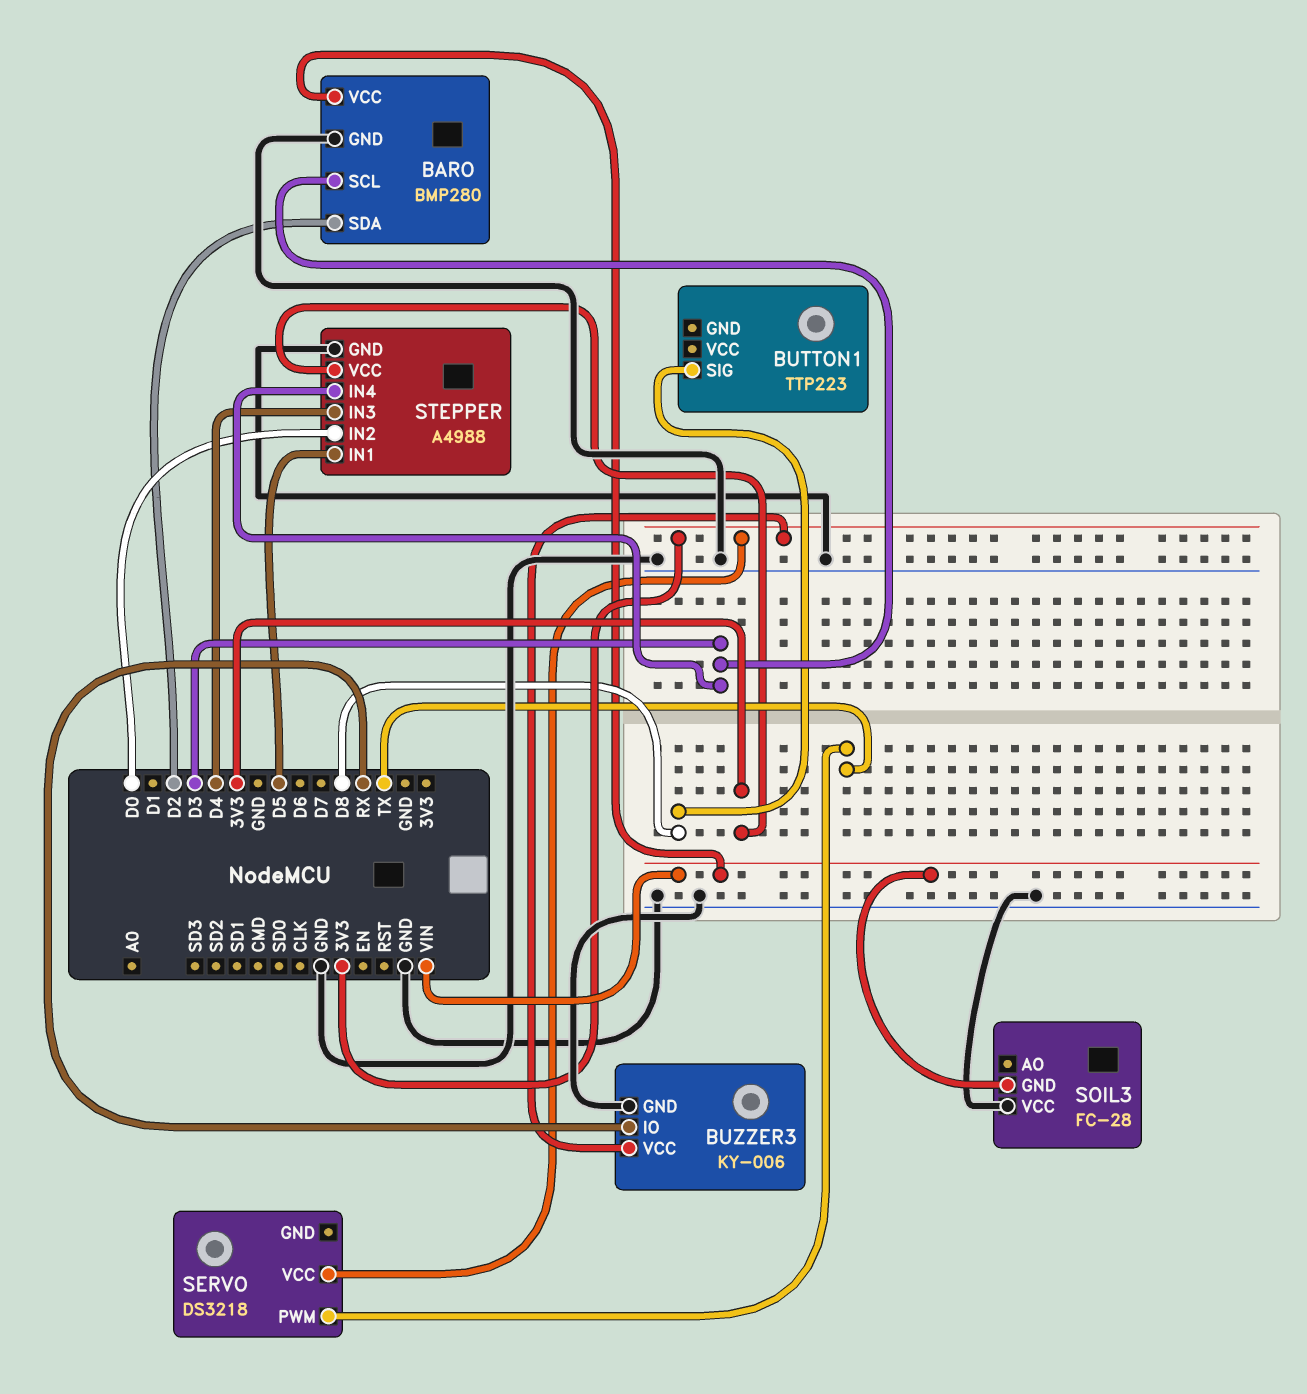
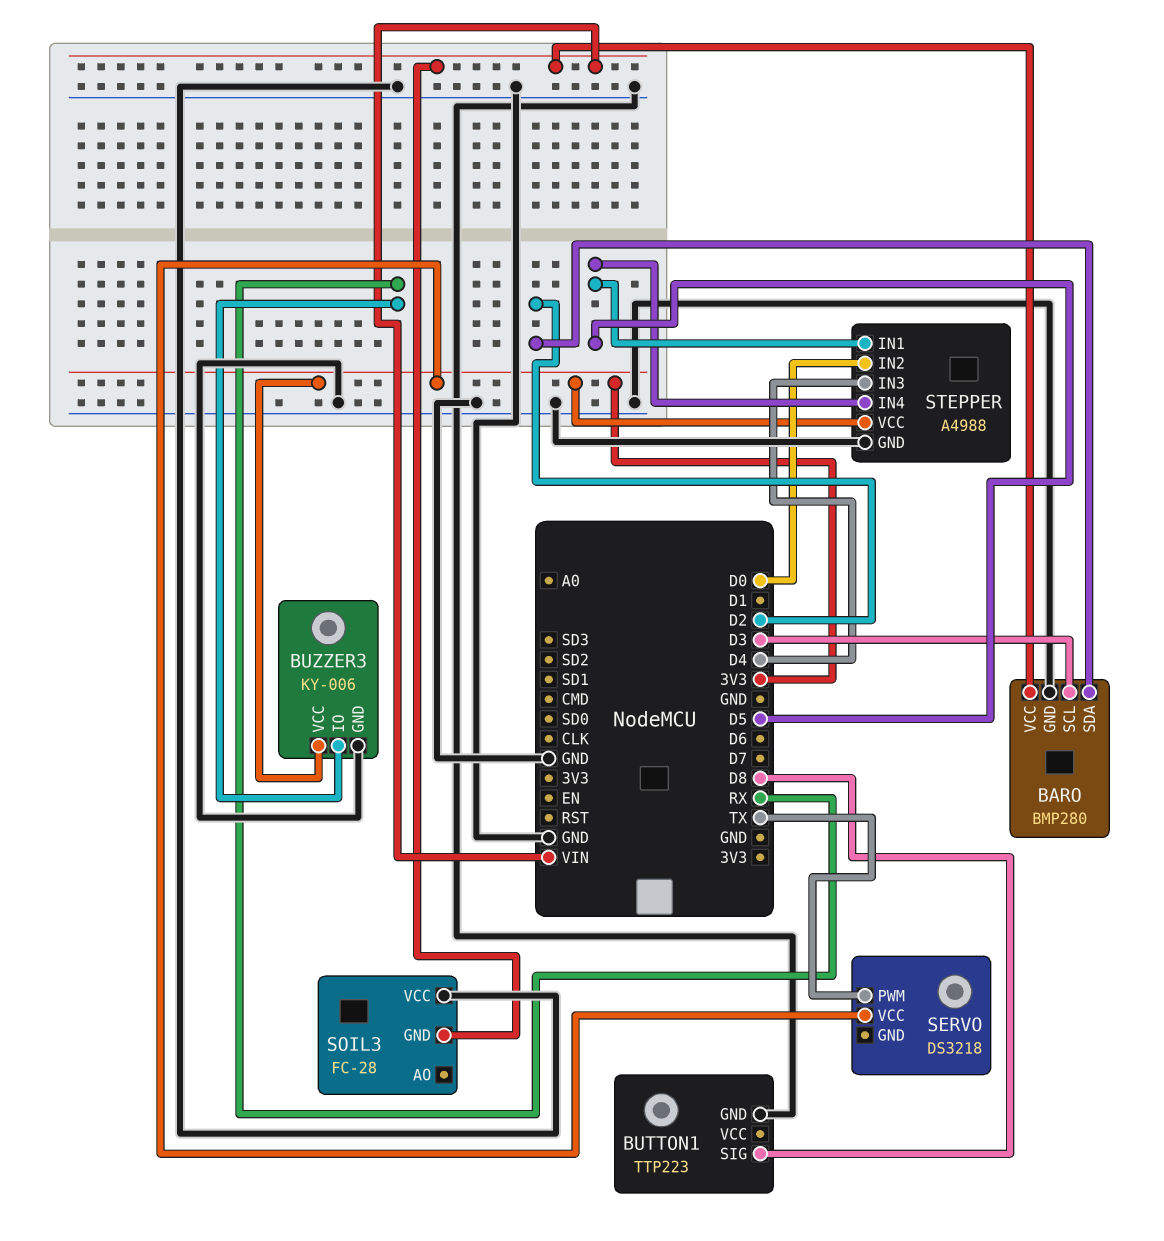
BUTTON1 pin GND: none -> GND
STEPPER pin IN4: D3 -> D5

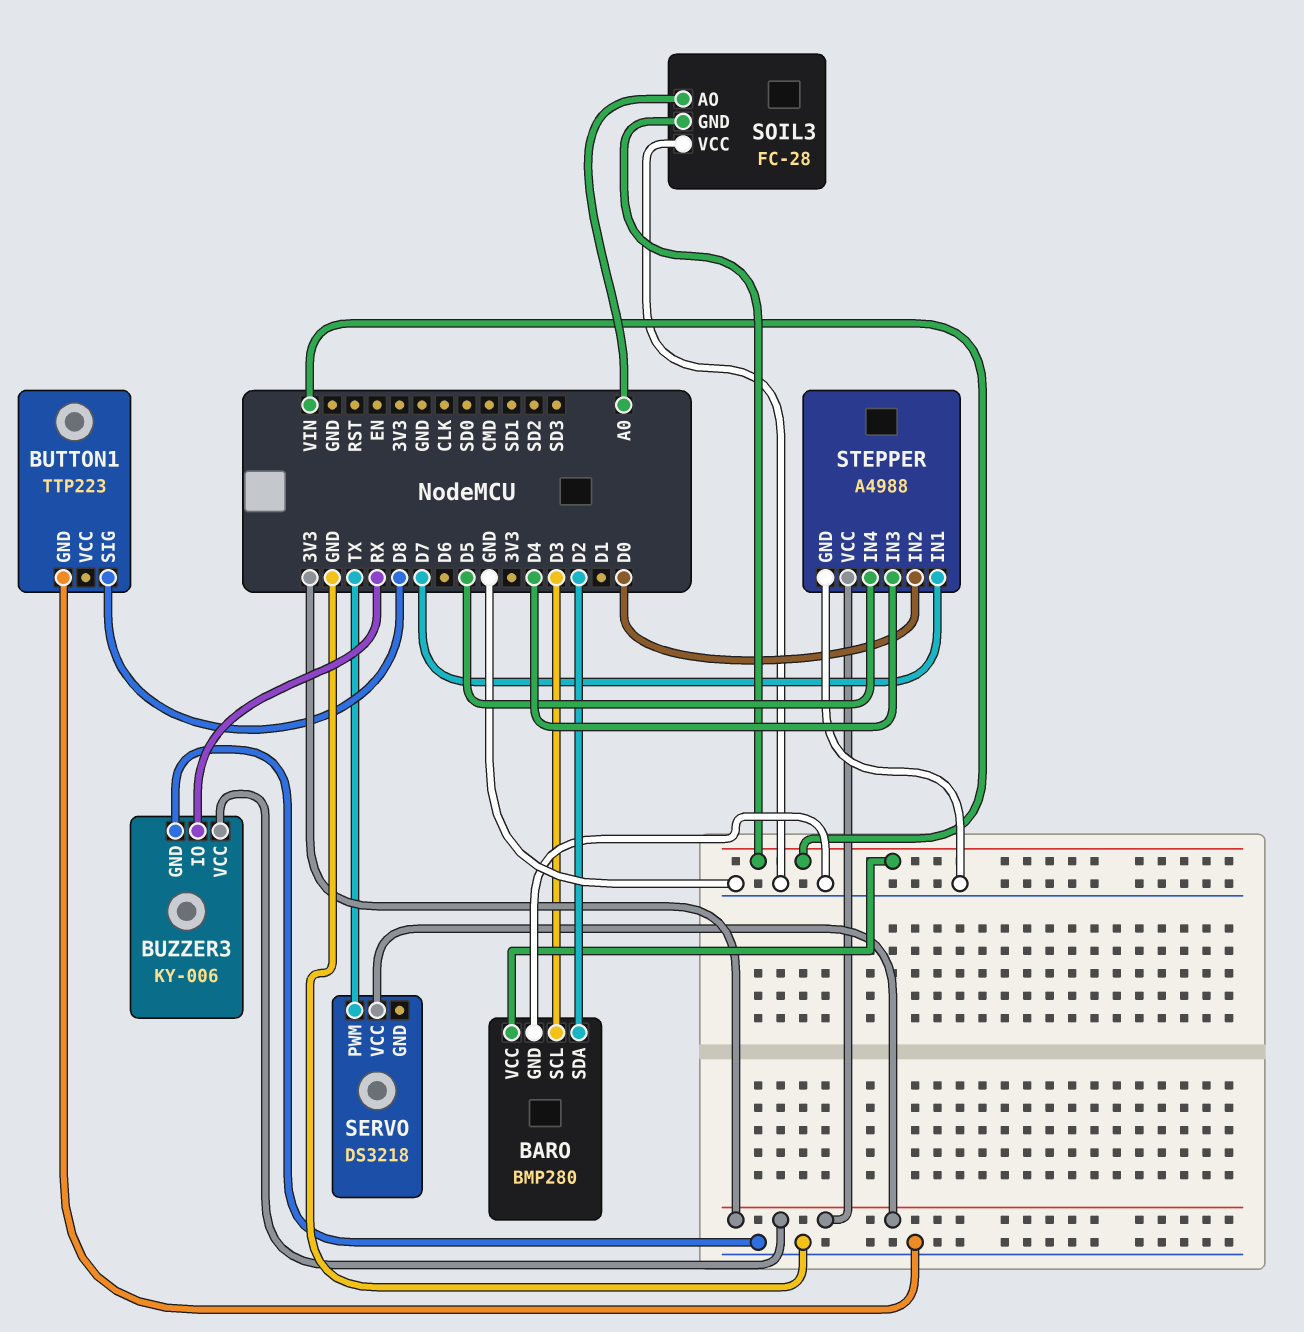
SOIL3 pin AO: none -> A0
STEPPER pin IN1: D5 -> D7

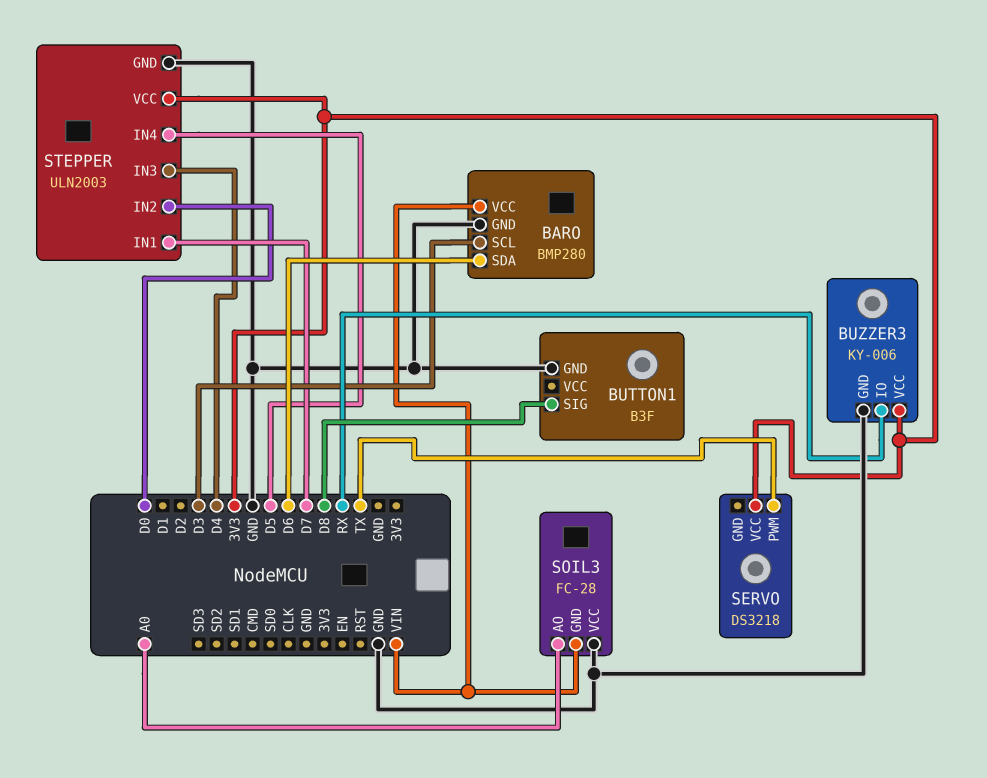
BARO pin SDA: D2 -> D6
BUTTON1: TTP223 -> B3F
STEPPER: A4988 -> ULN2003

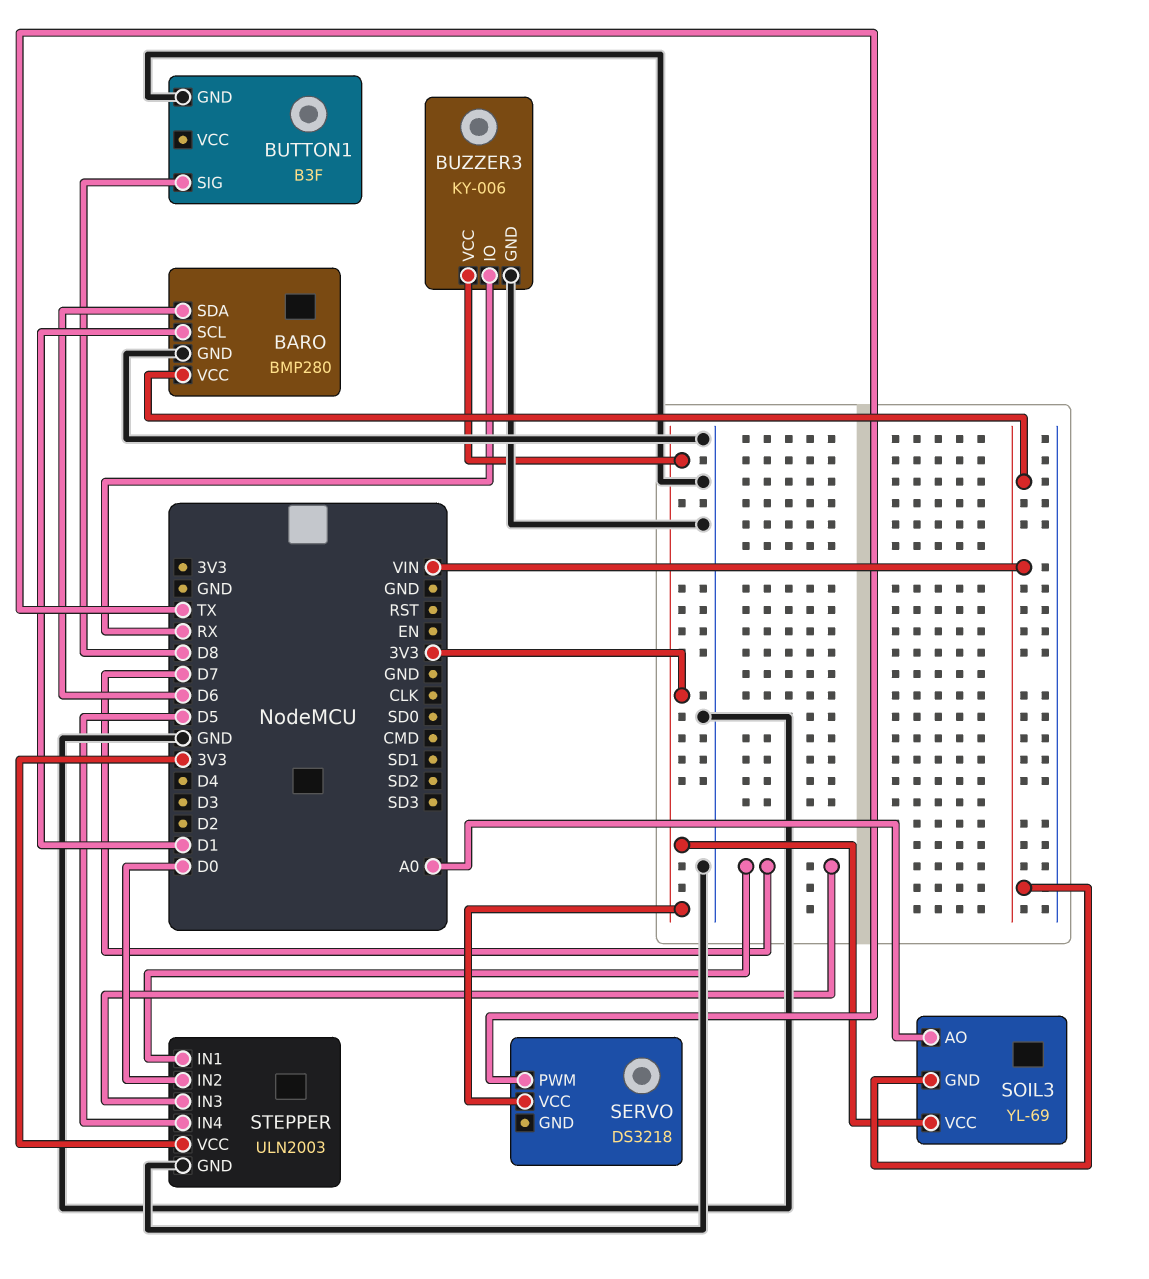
BARO pin SCL: D3 -> D1
SOIL3: FC-28 -> YL-69
SOIL3 pin VCC: GND -> 3V3
STEPPER pin IN3: D4 -> D7

